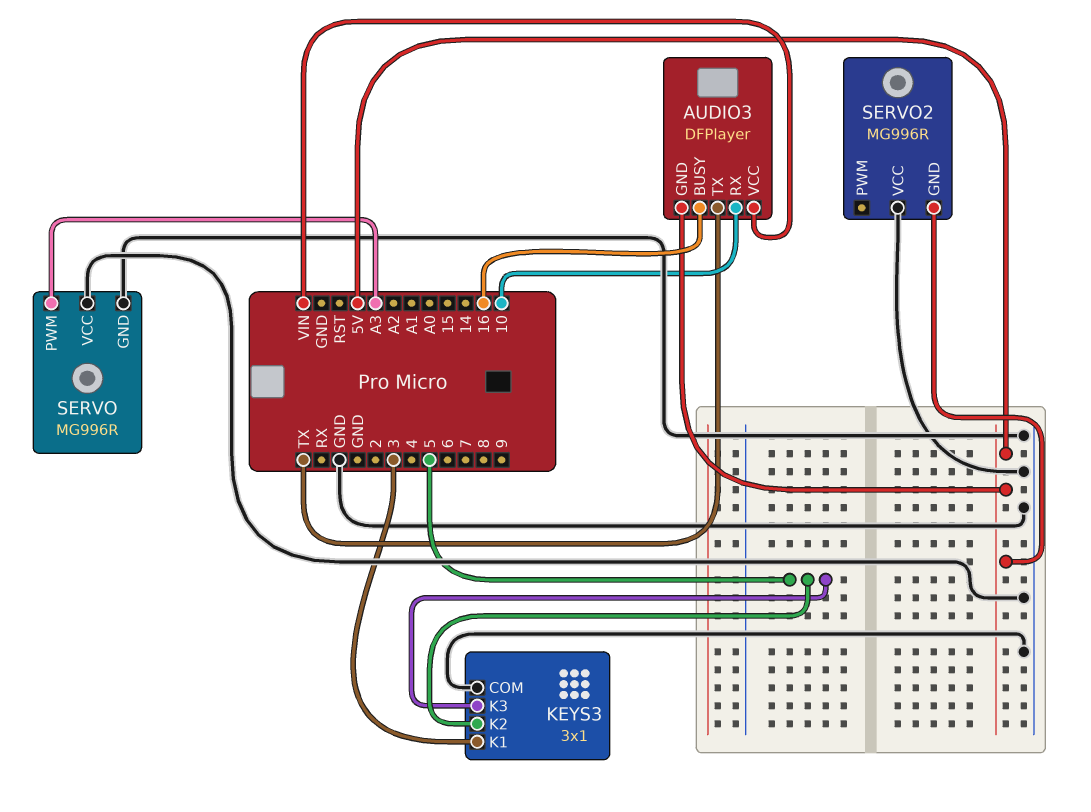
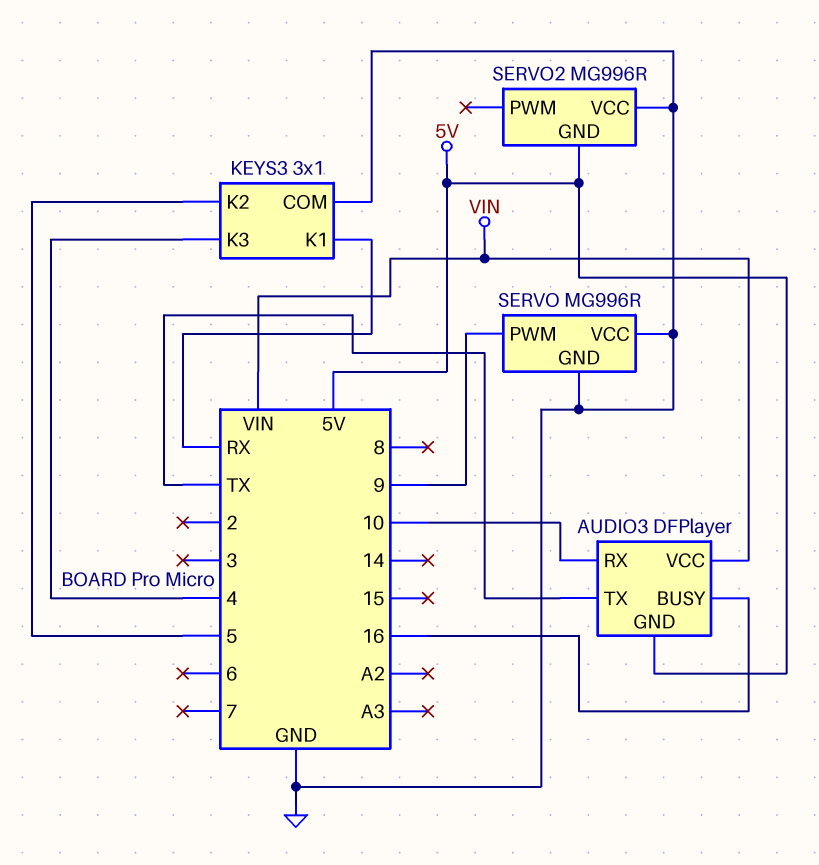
KEYS3 pin K1: 3 -> RX
KEYS3 pin K3: 5 -> 4
SERVO pin PWM: A3 -> 9

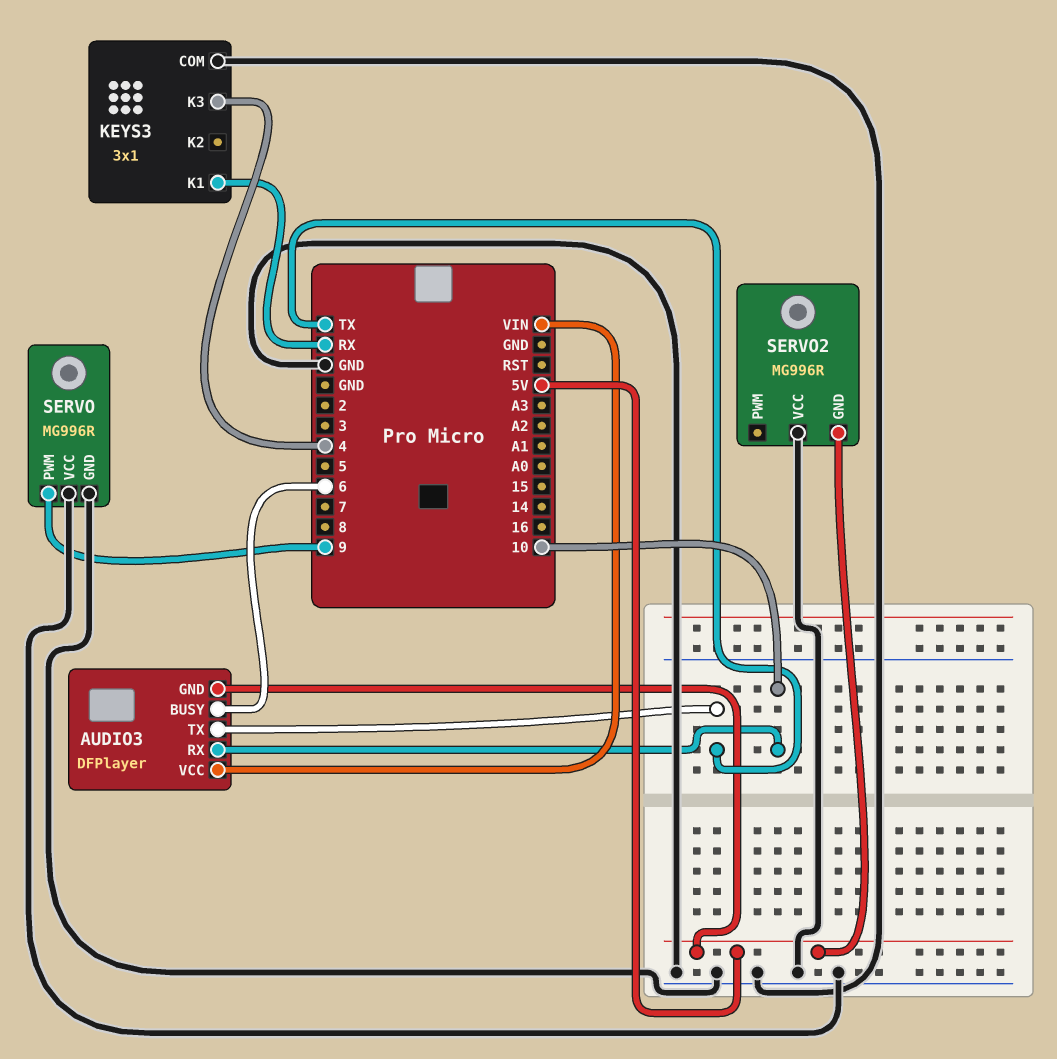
AUDIO3 pin BUSY: 16 -> 6
KEYS3 pin K2: 5 -> none

